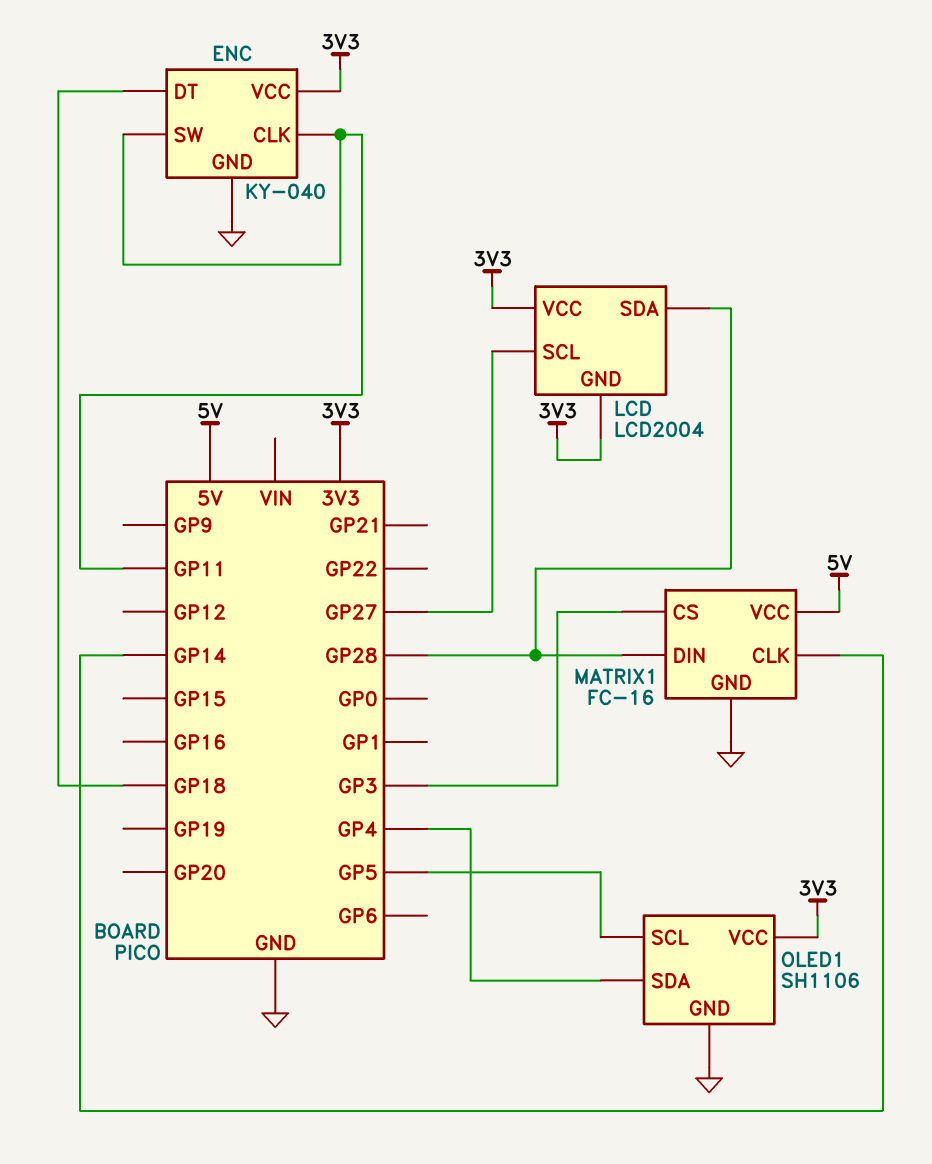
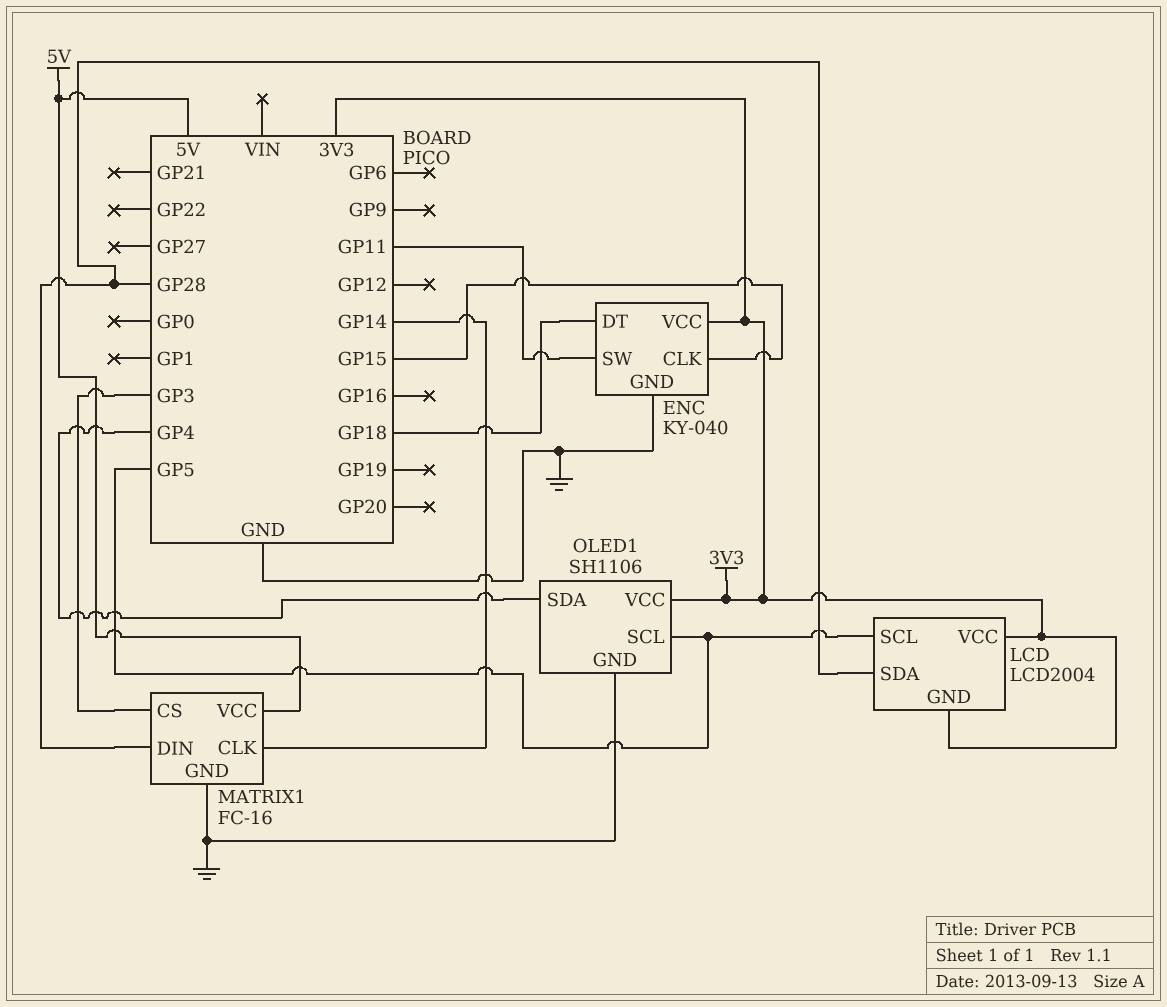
ENC pin CLK: GP11 -> GP15
LCD pin SCL: GP27 -> GP5

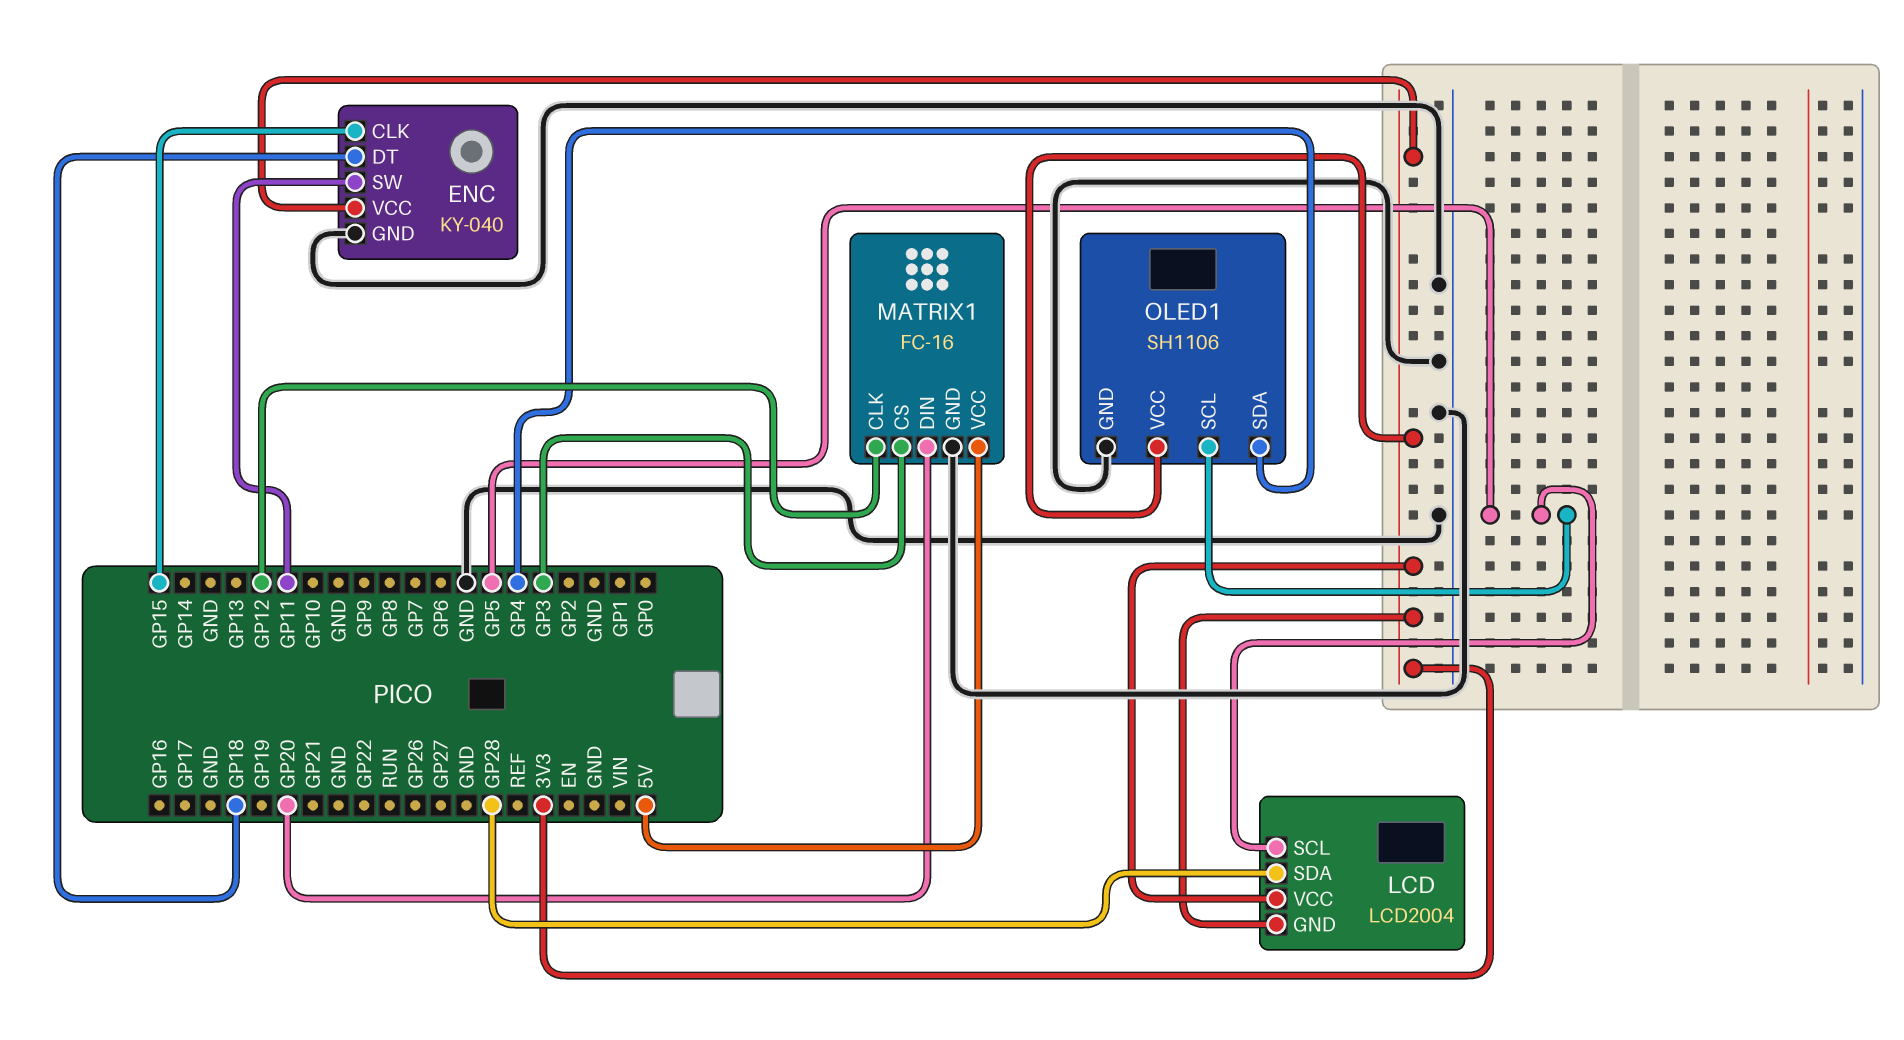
MATRIX1 pin CLK: GP14 -> GP12
MATRIX1 pin DIN: GP28 -> GP20

